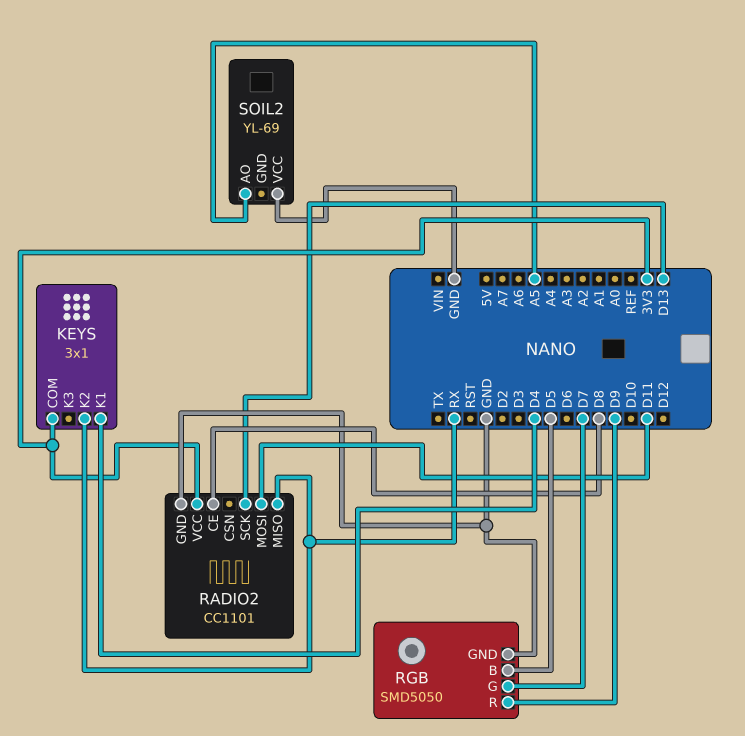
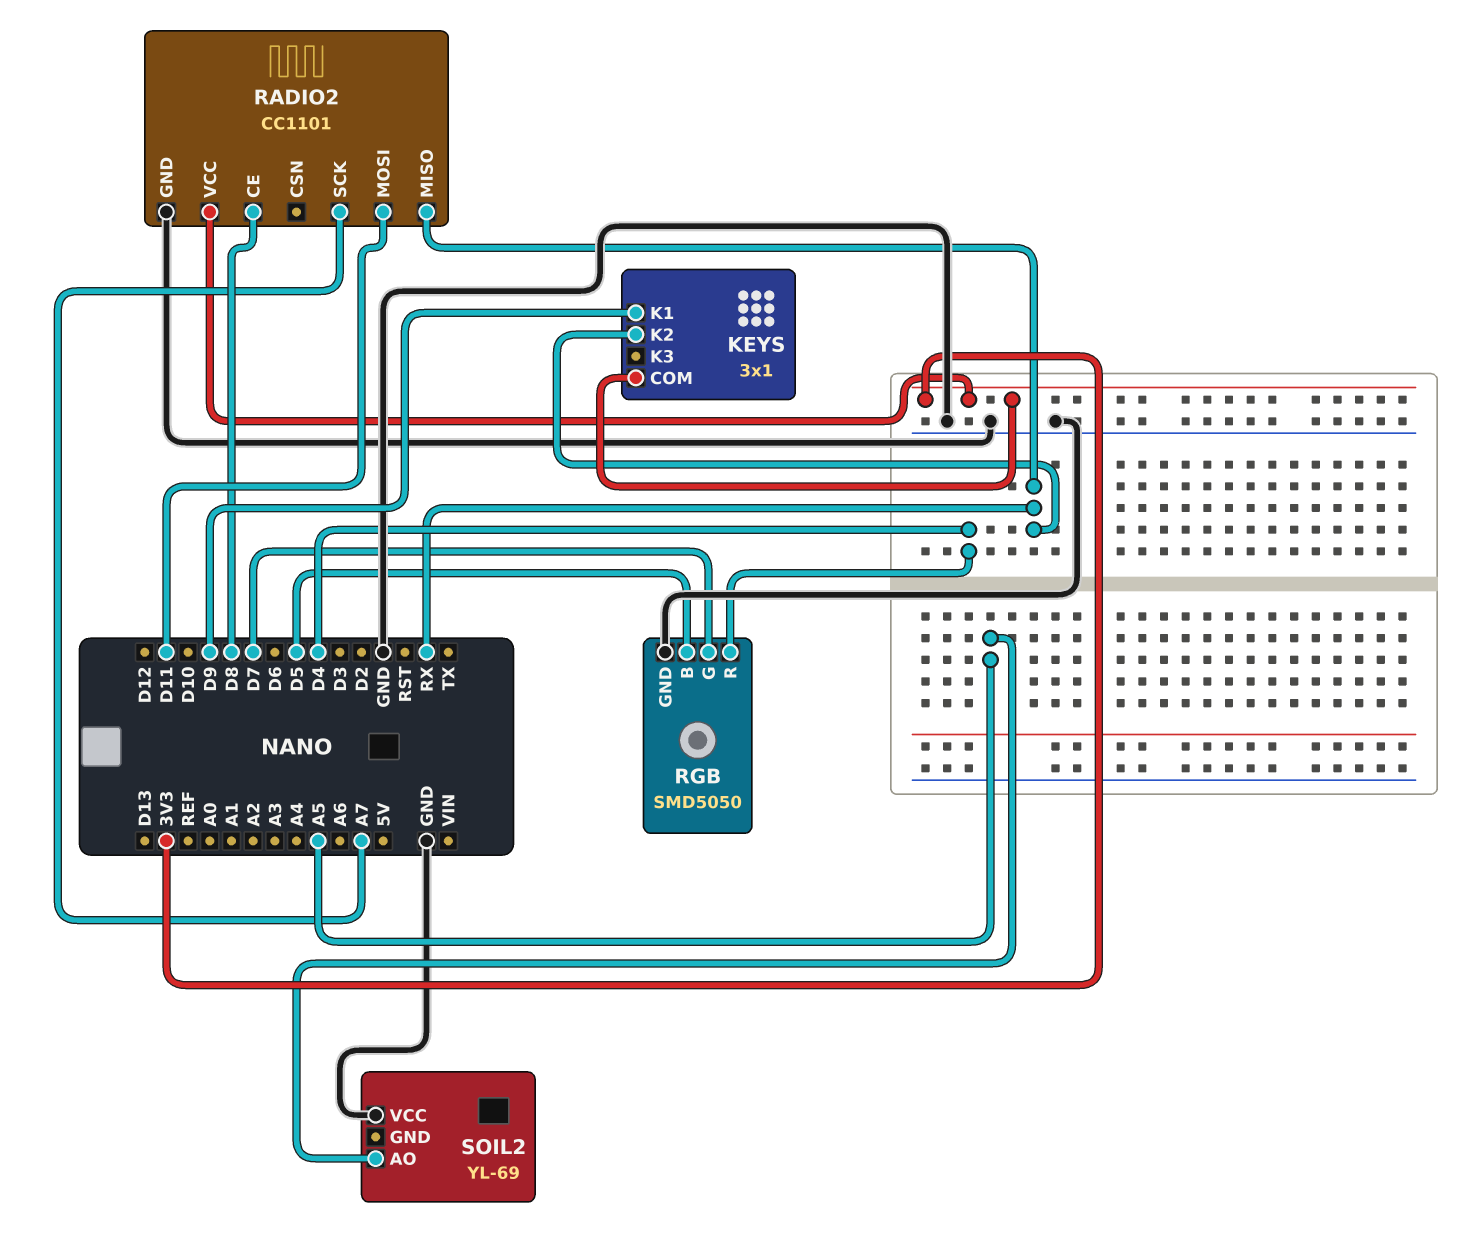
KEYS pin K1: D4 -> D9
RADIO2 pin SCK: D13 -> A7
RGB pin R: D9 -> D4

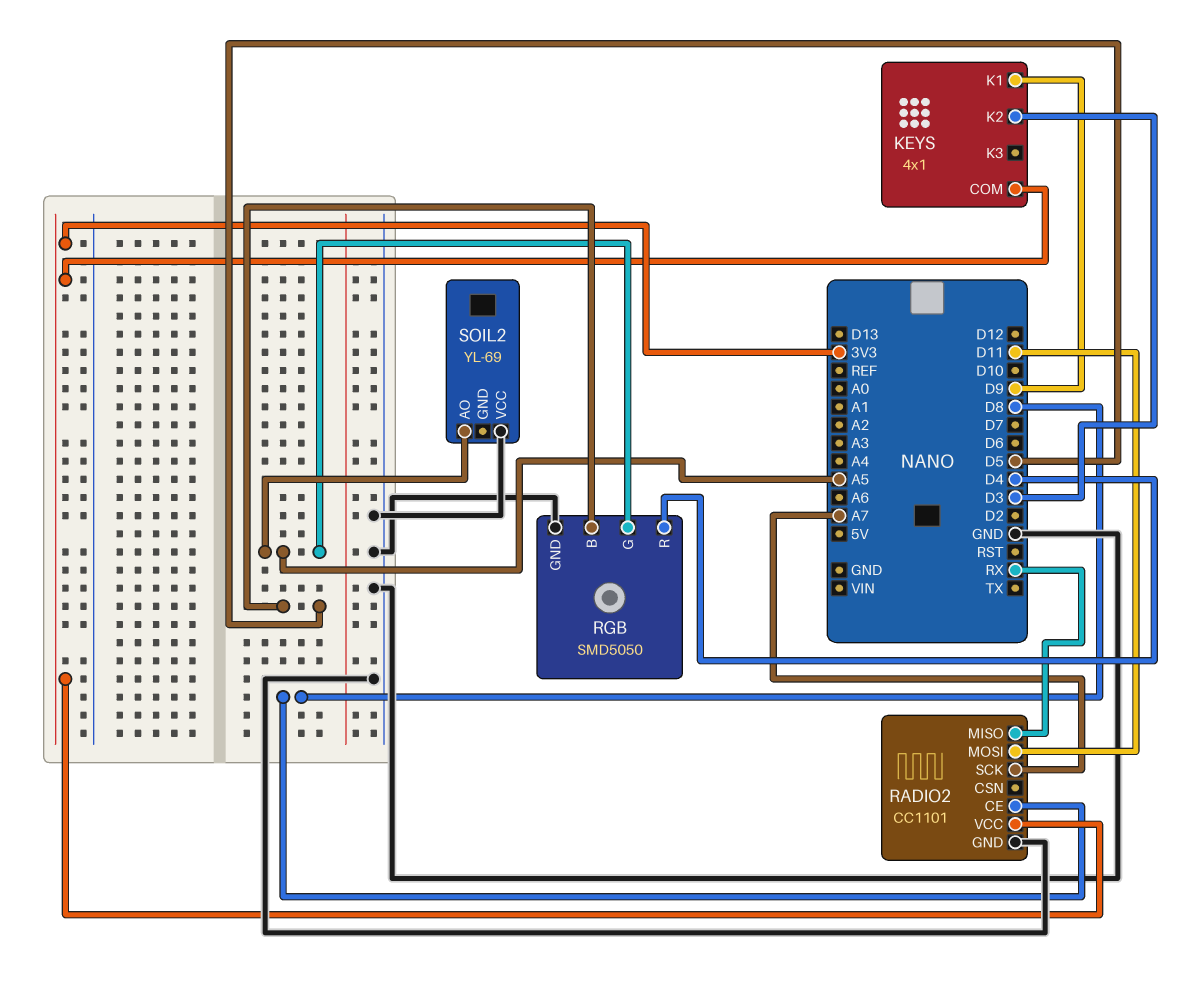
KEYS: 3x1 -> 4x1
KEYS pin K2: RX -> D3
RGB pin G: D7 -> A5

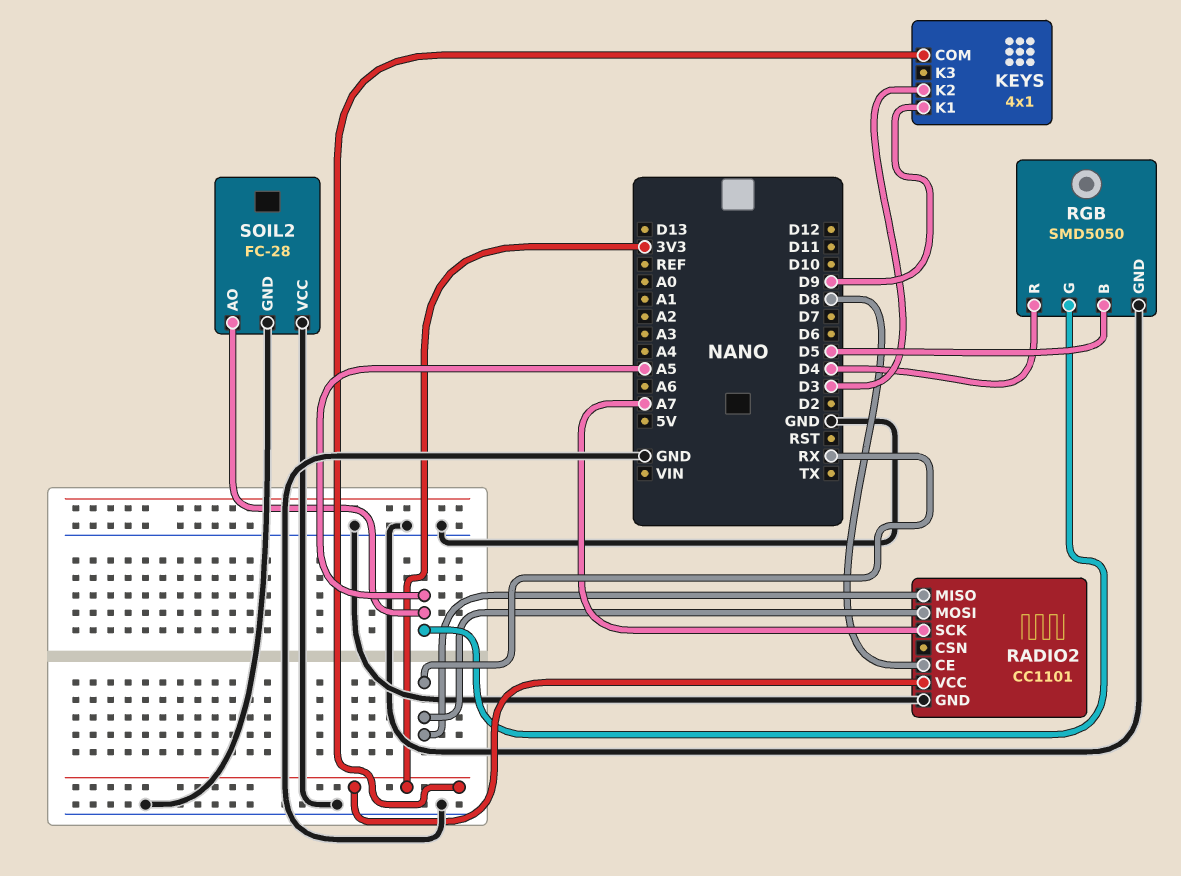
RADIO2 pin MOSI: D11 -> RX
SOIL2: YL-69 -> FC-28
SOIL2 pin GND: none -> GND

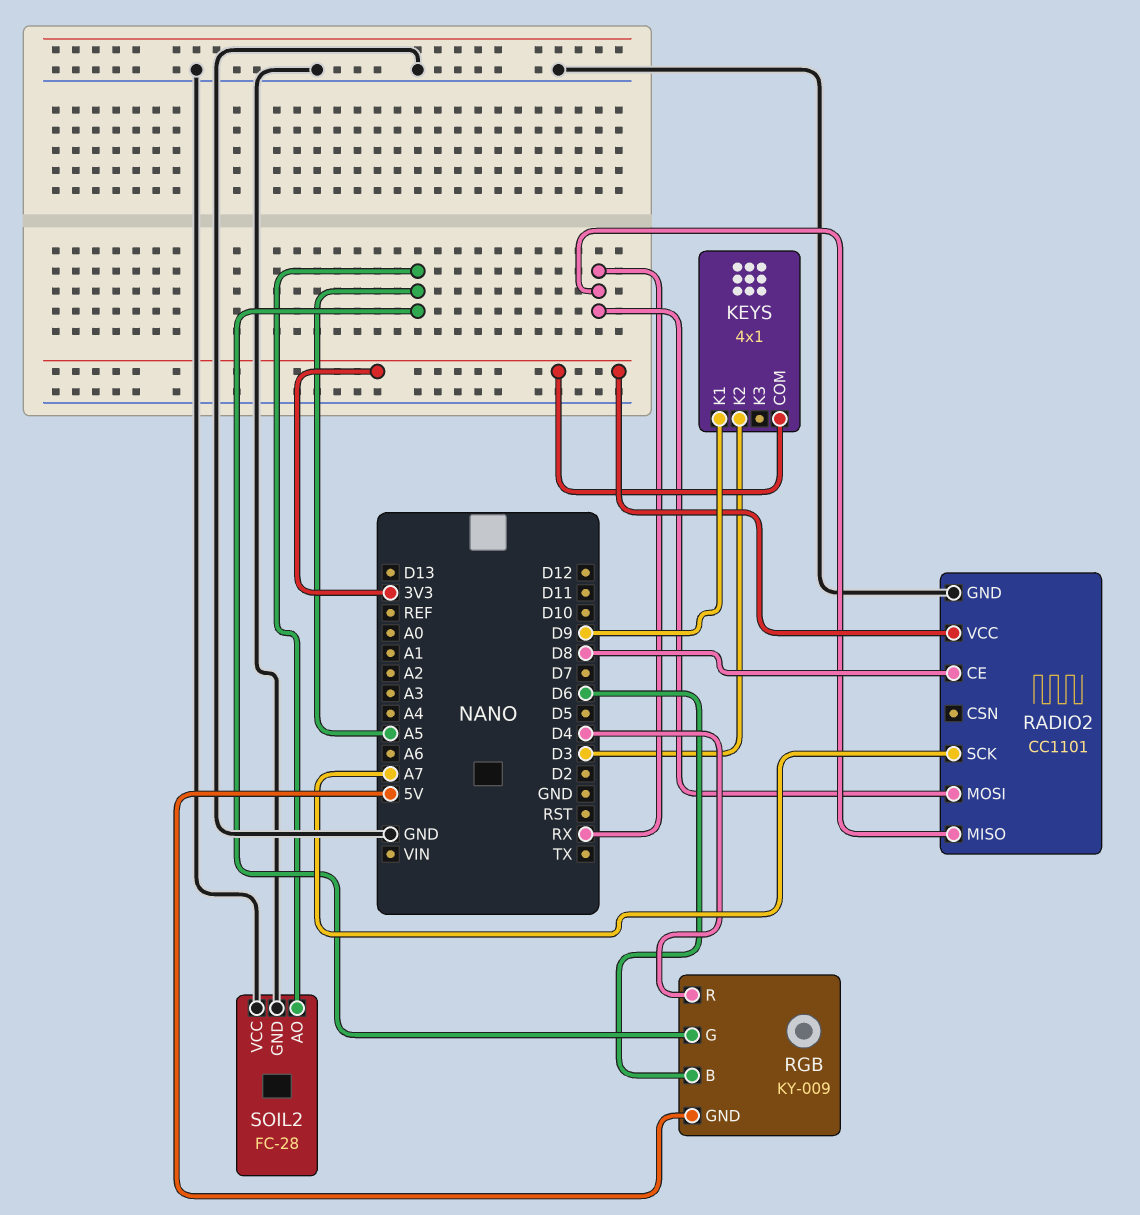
RGB: SMD5050 -> KY-009
RGB pin B: D5 -> D6
RGB pin GND: GND -> 5V

